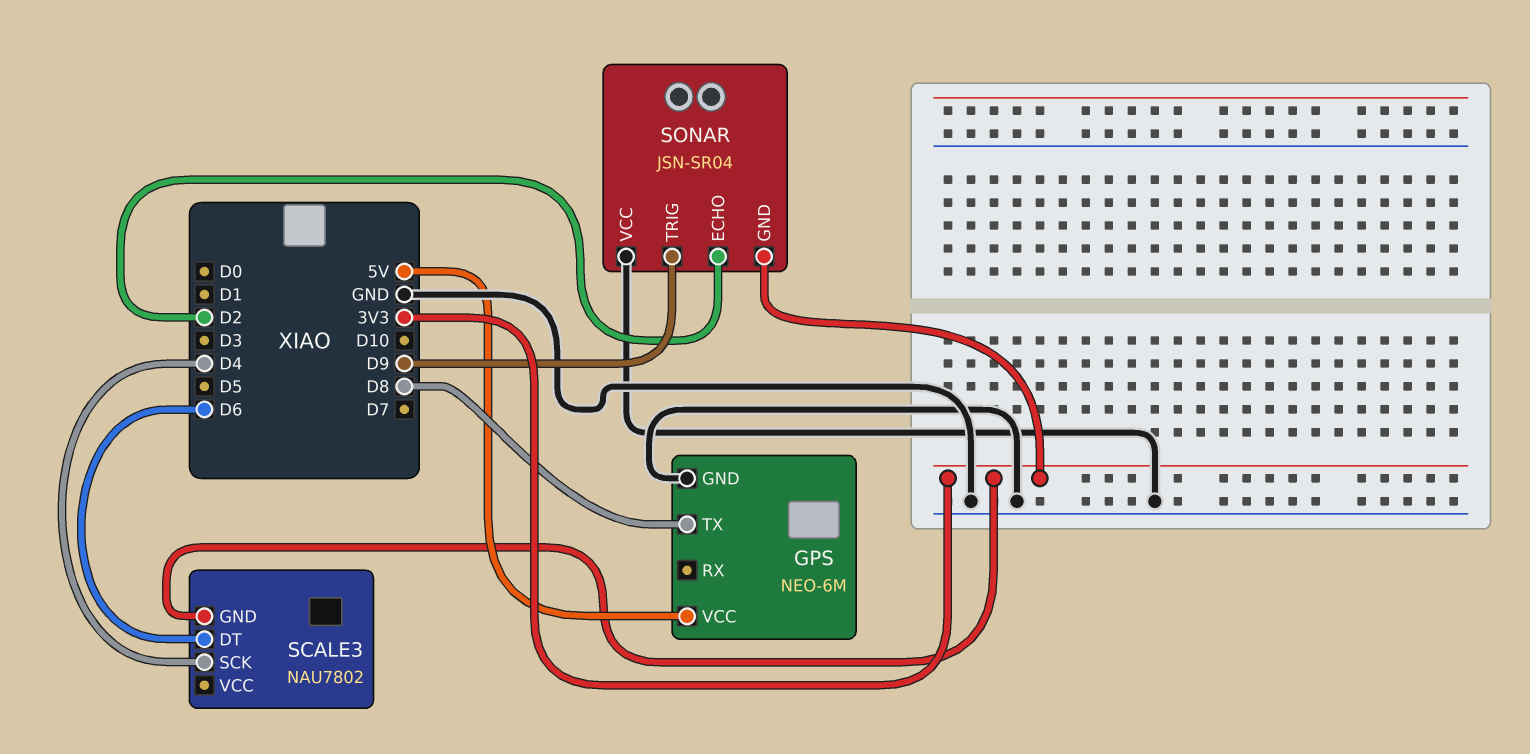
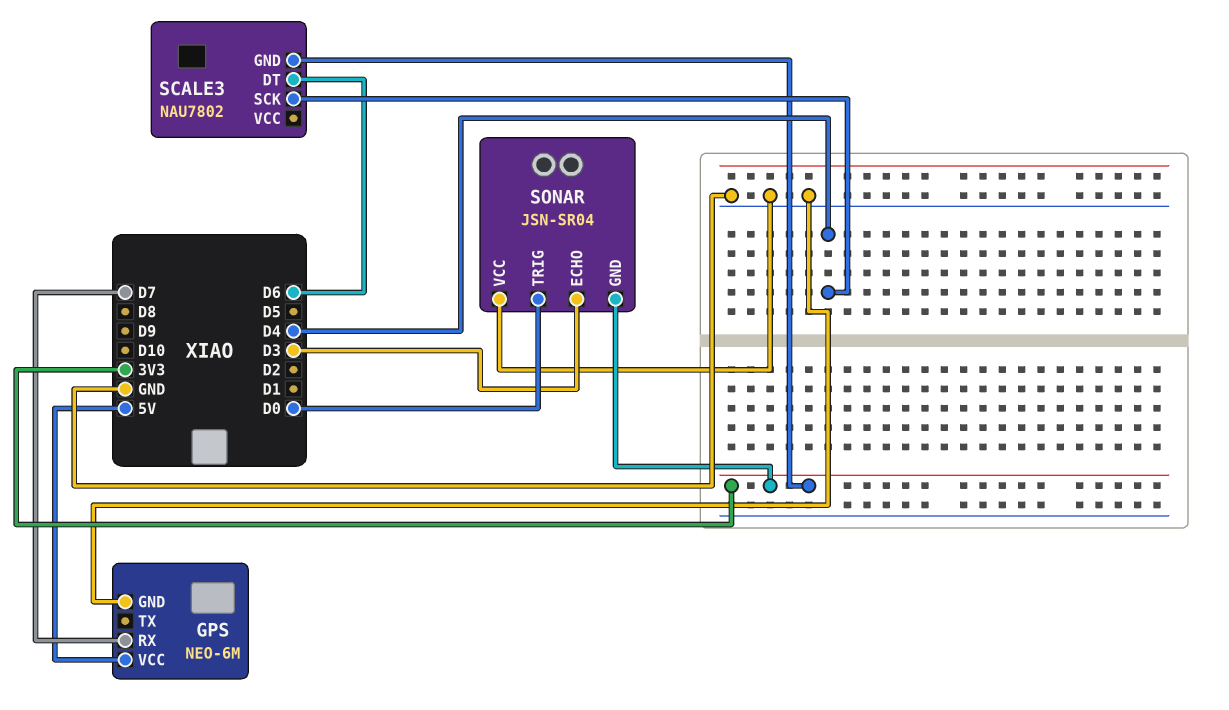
GPS pin RX: none -> D7
GPS pin TX: D8 -> none
SONAR pin ECHO: D2 -> D3
SONAR pin TRIG: D9 -> D0

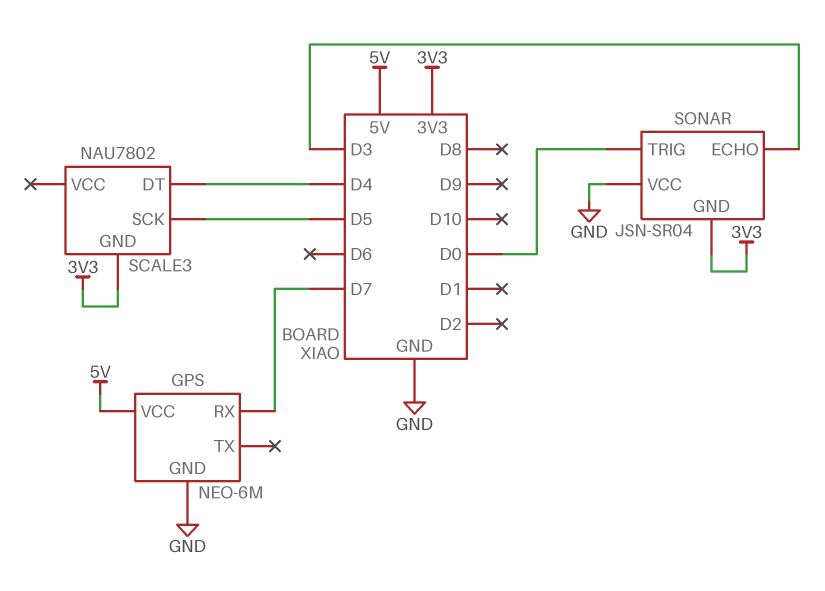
SCALE3 pin DT: D6 -> D4
SCALE3 pin SCK: D4 -> D5

